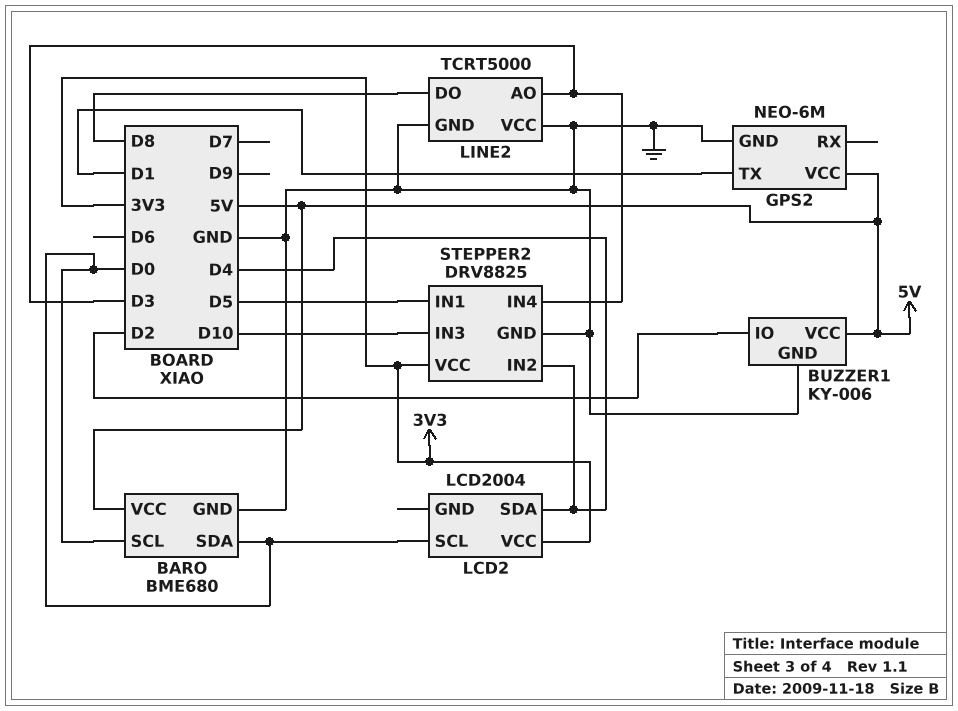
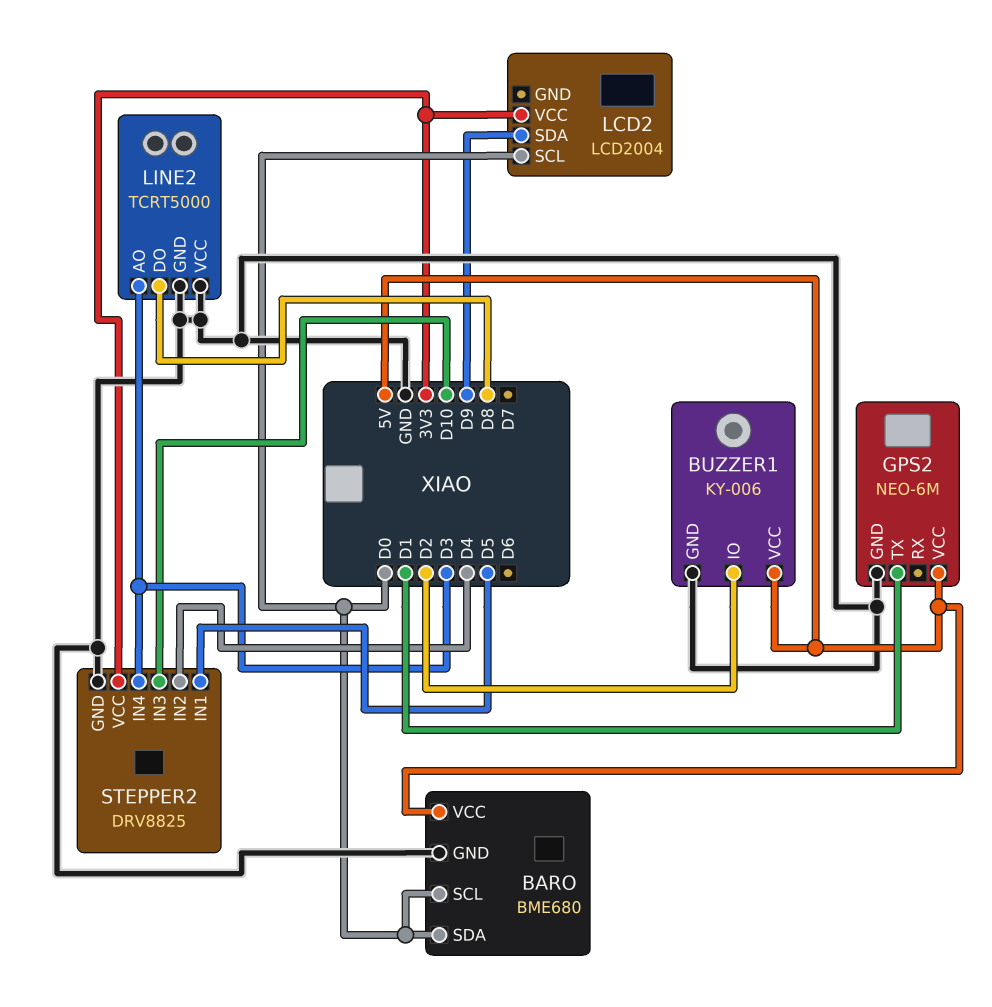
LCD2 pin SDA: D4 -> D9

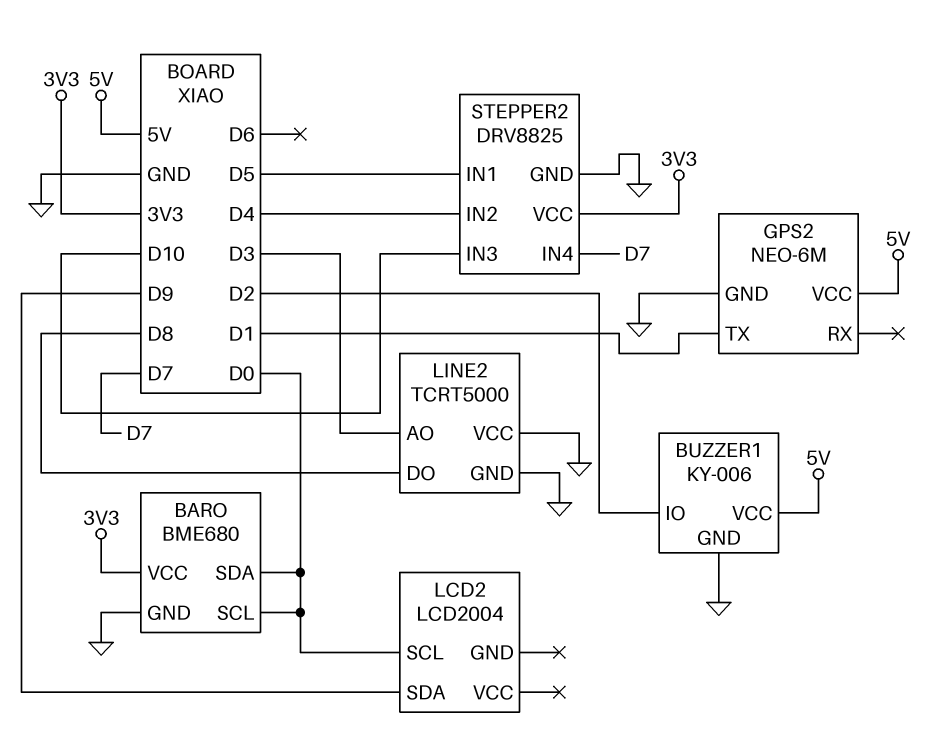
BARO pin VCC: 5V -> 3V3
LCD2 pin VCC: 3V3 -> none
STEPPER2 pin IN4: D3 -> D7

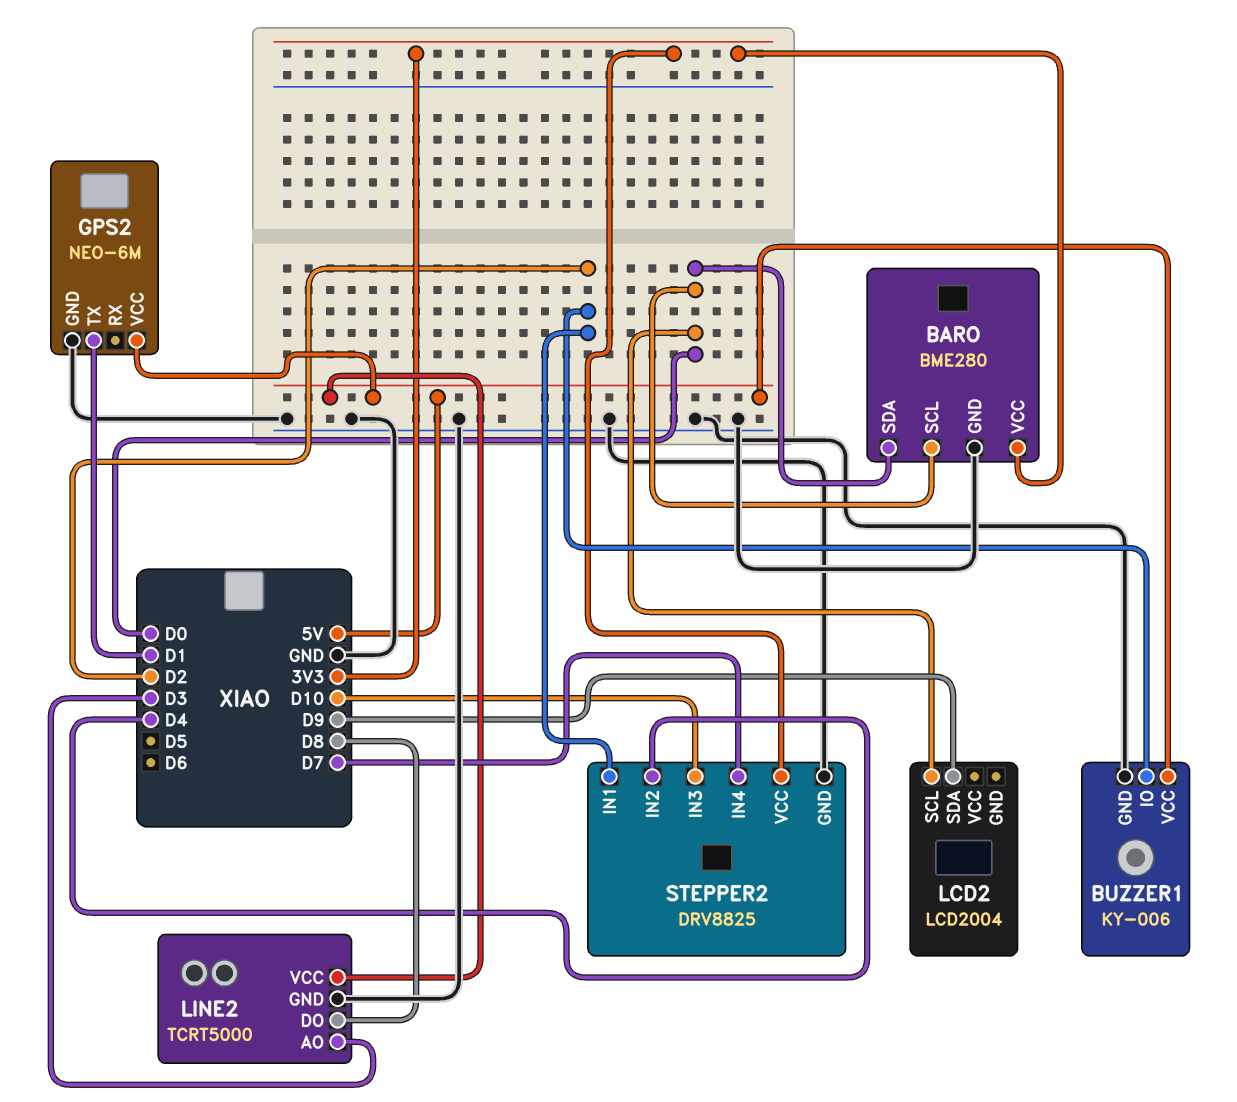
BARO: BME680 -> BME280
LINE2 pin VCC: GND -> 5V
STEPPER2 pin IN1: D5 -> D2

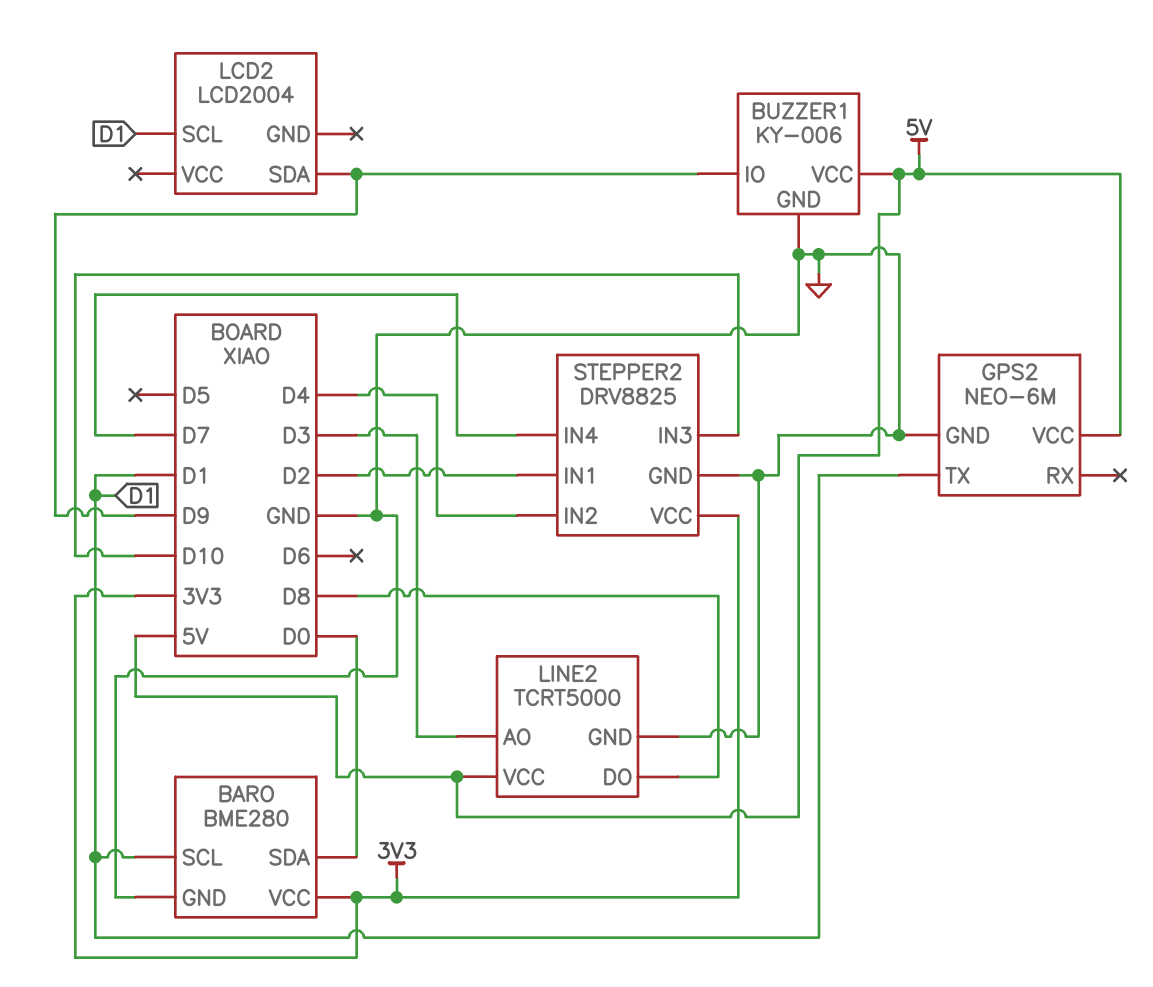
BARO pin SCL: D0 -> D1
BUZZER1 pin IO: D2 -> D9
LCD2 pin SCL: D0 -> D1

